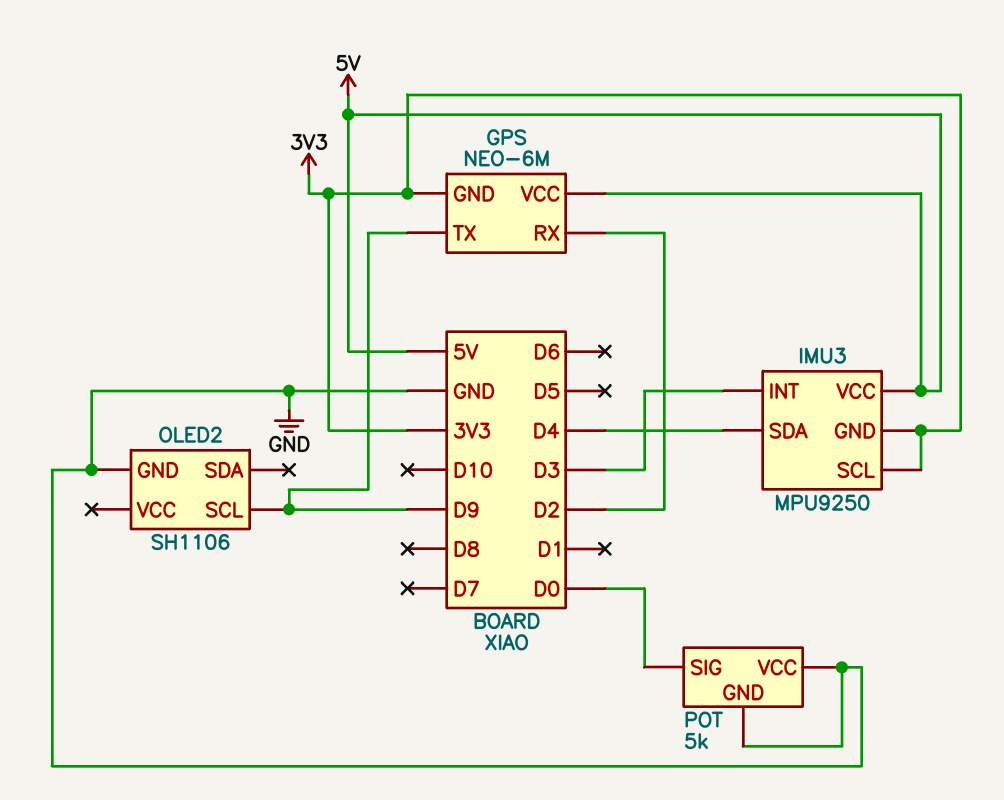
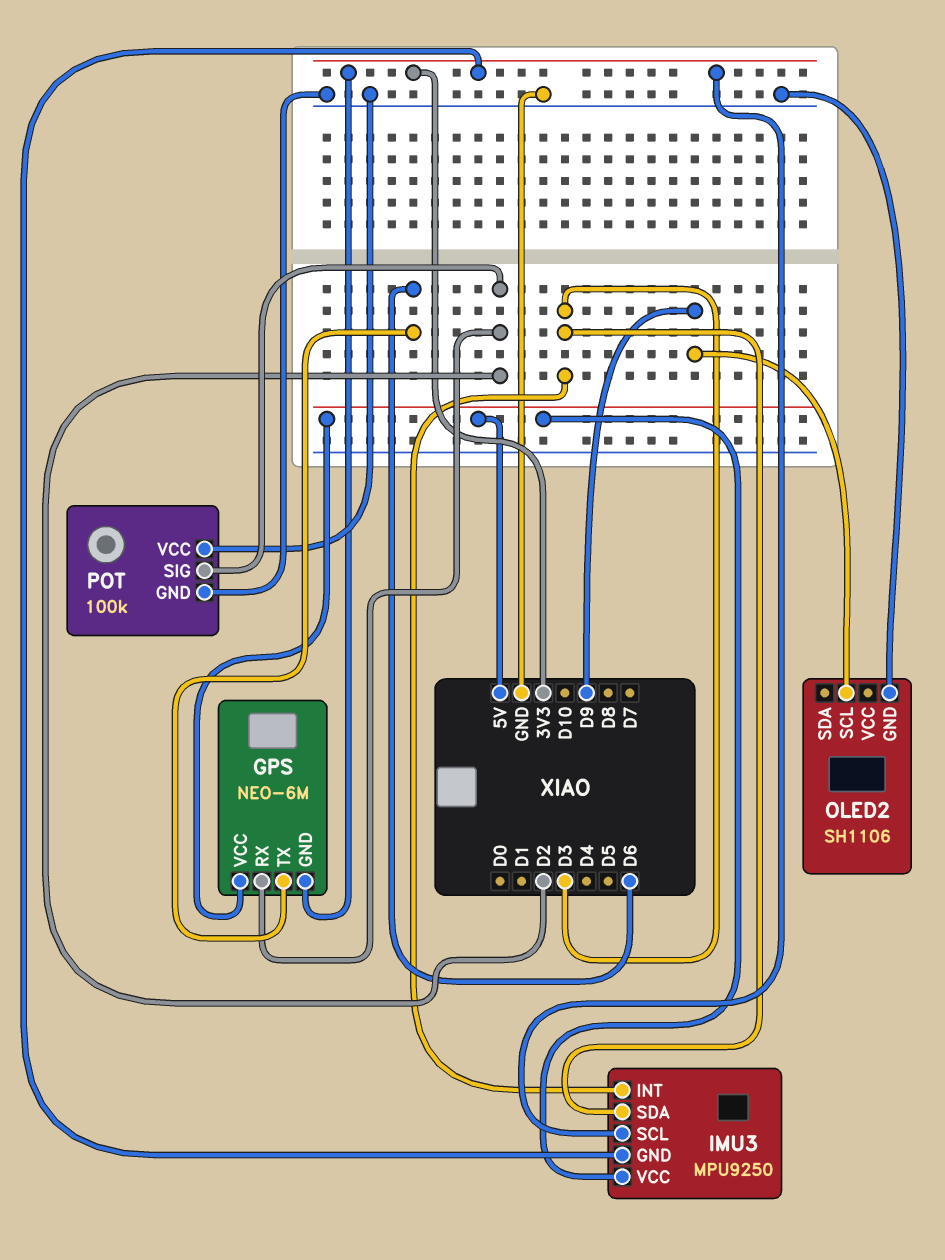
GPS pin TX: D9 -> D6
IMU3 pin SDA: D4 -> D3
POT: 5k -> 100k
POT pin SIG: D0 -> D2

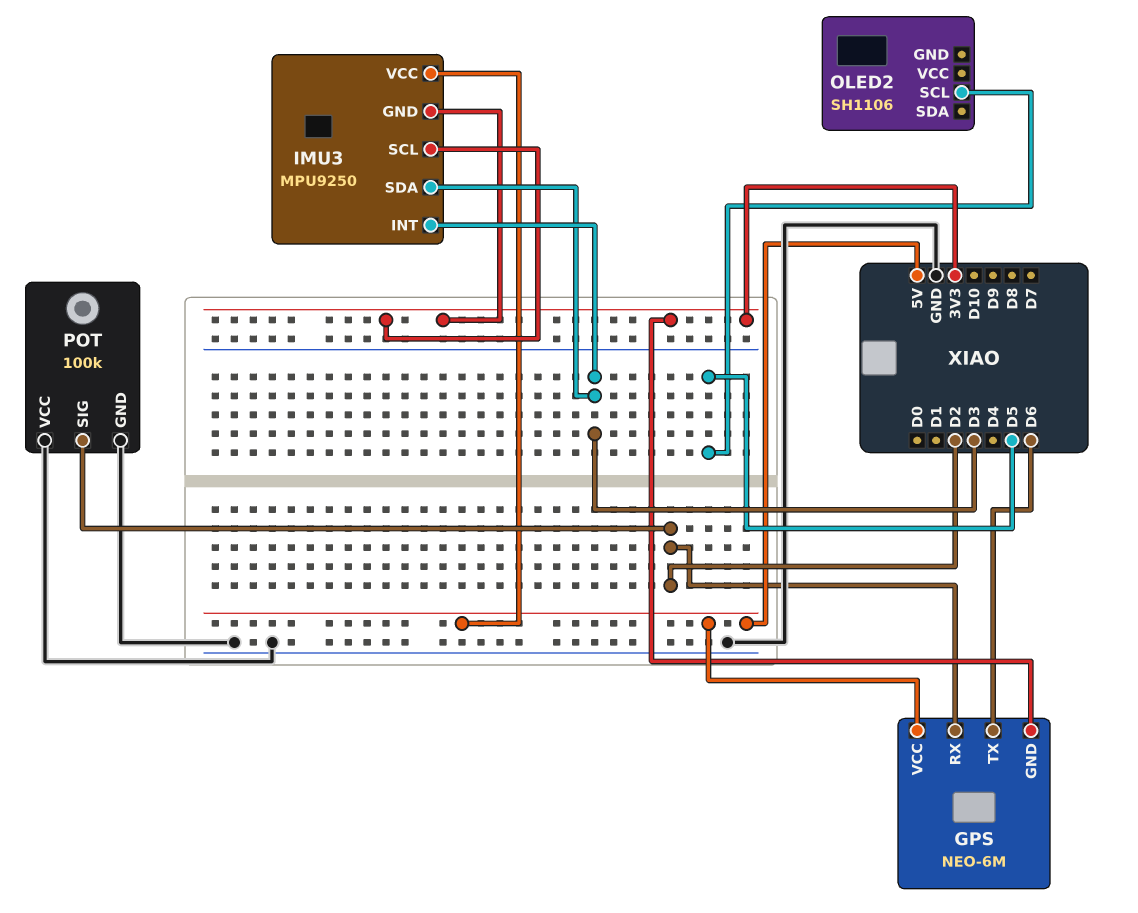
OLED2 pin GND: GND -> none
OLED2 pin SCL: D9 -> D5

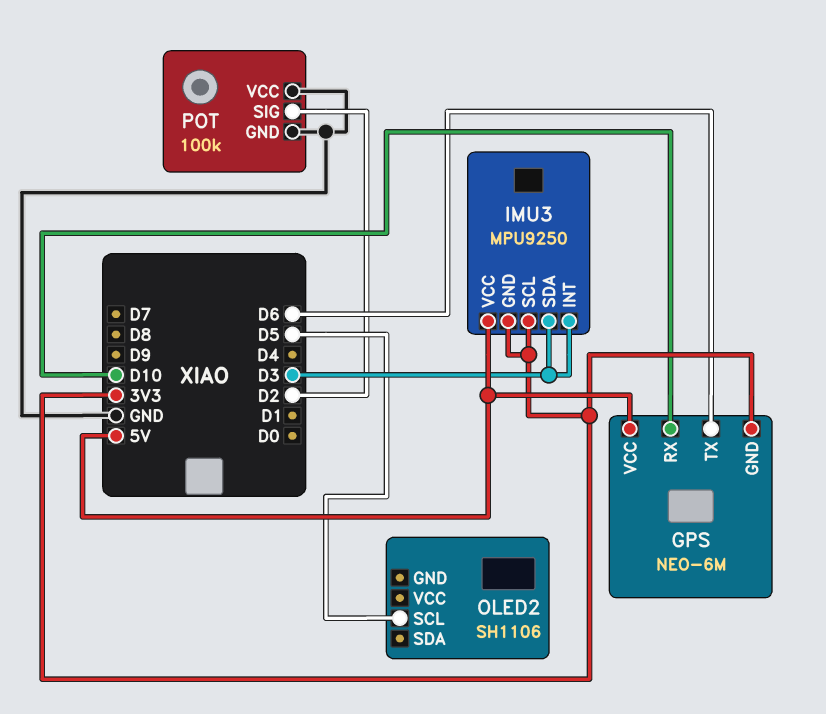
GPS pin RX: D2 -> D10

